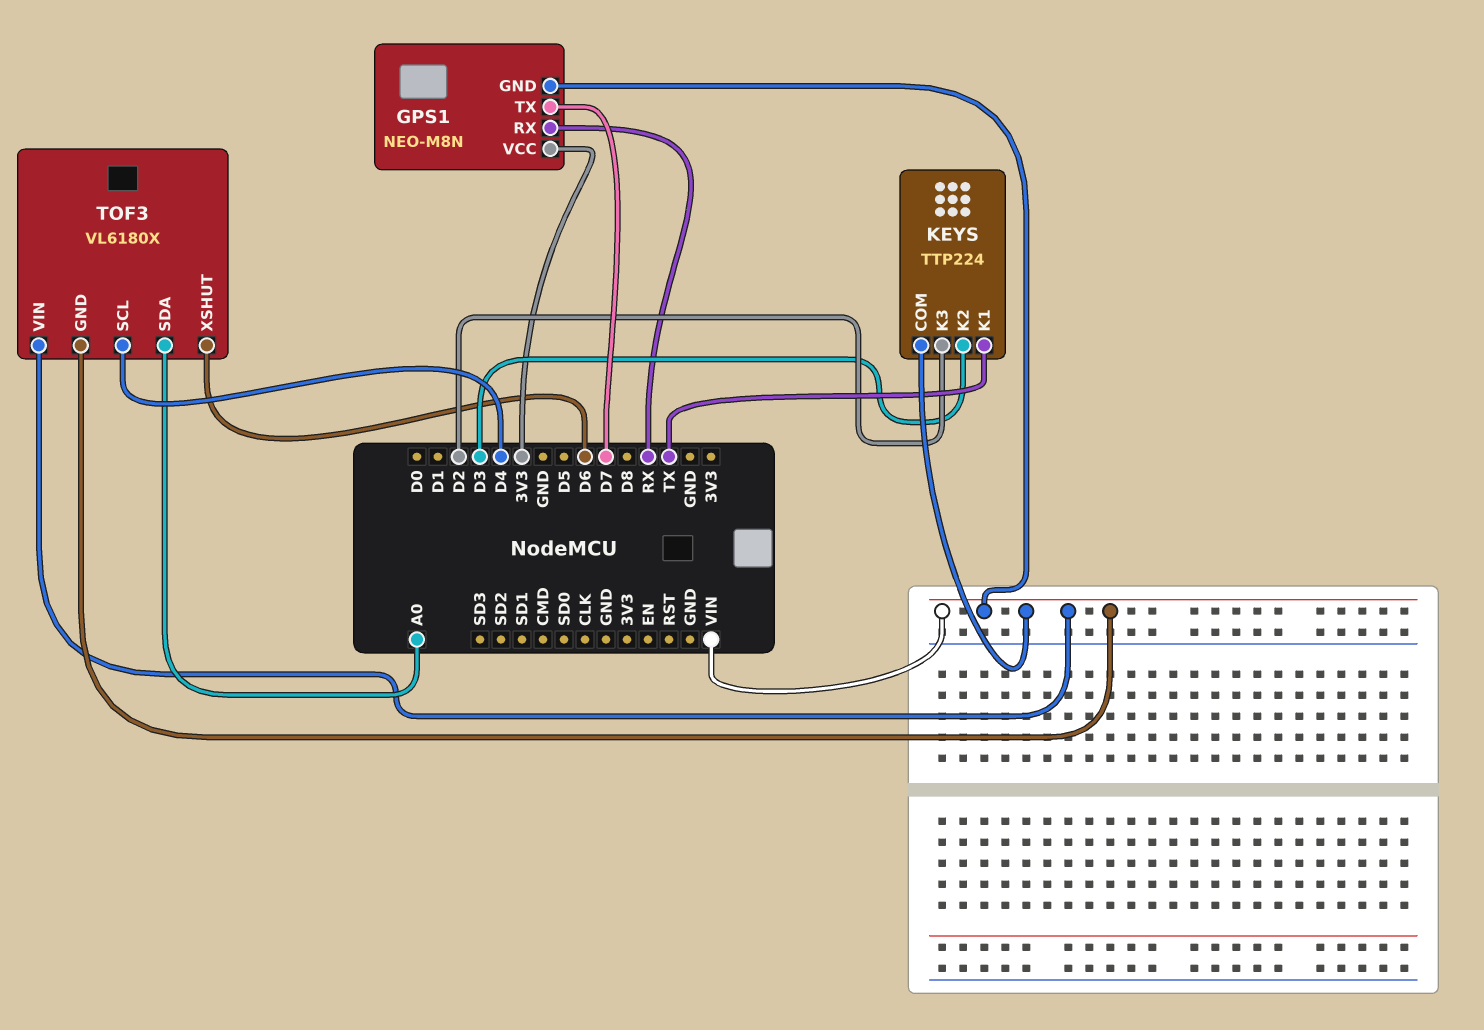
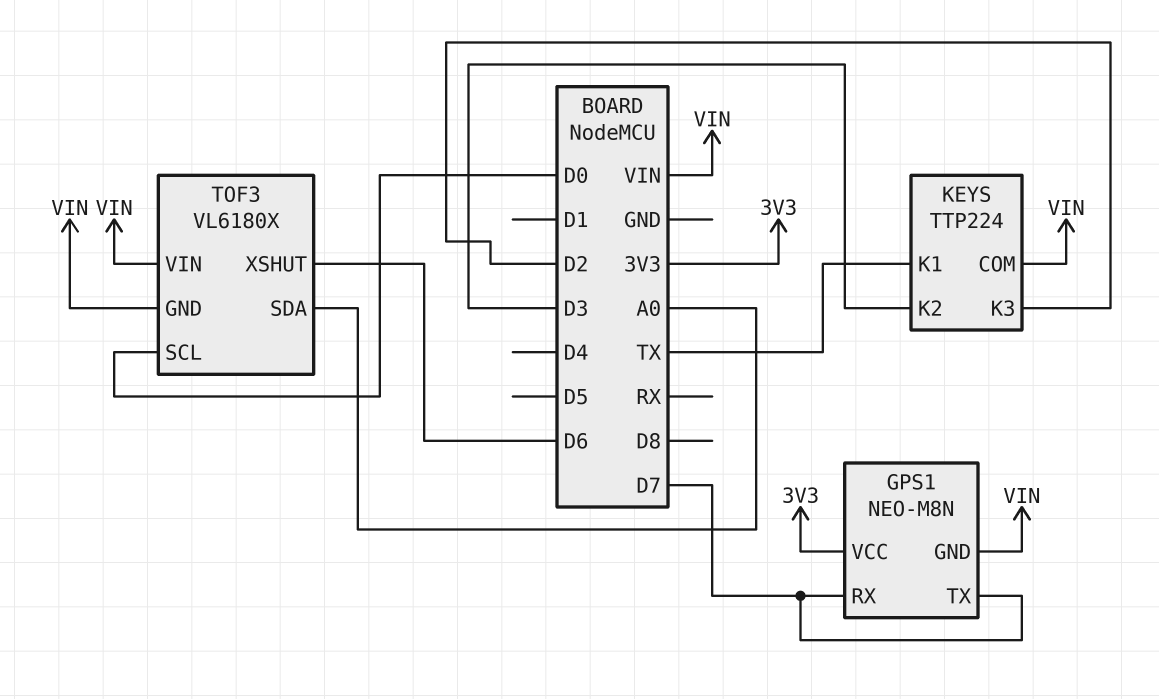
GPS1 pin RX: RX -> D7
TOF3 pin SCL: D4 -> D0

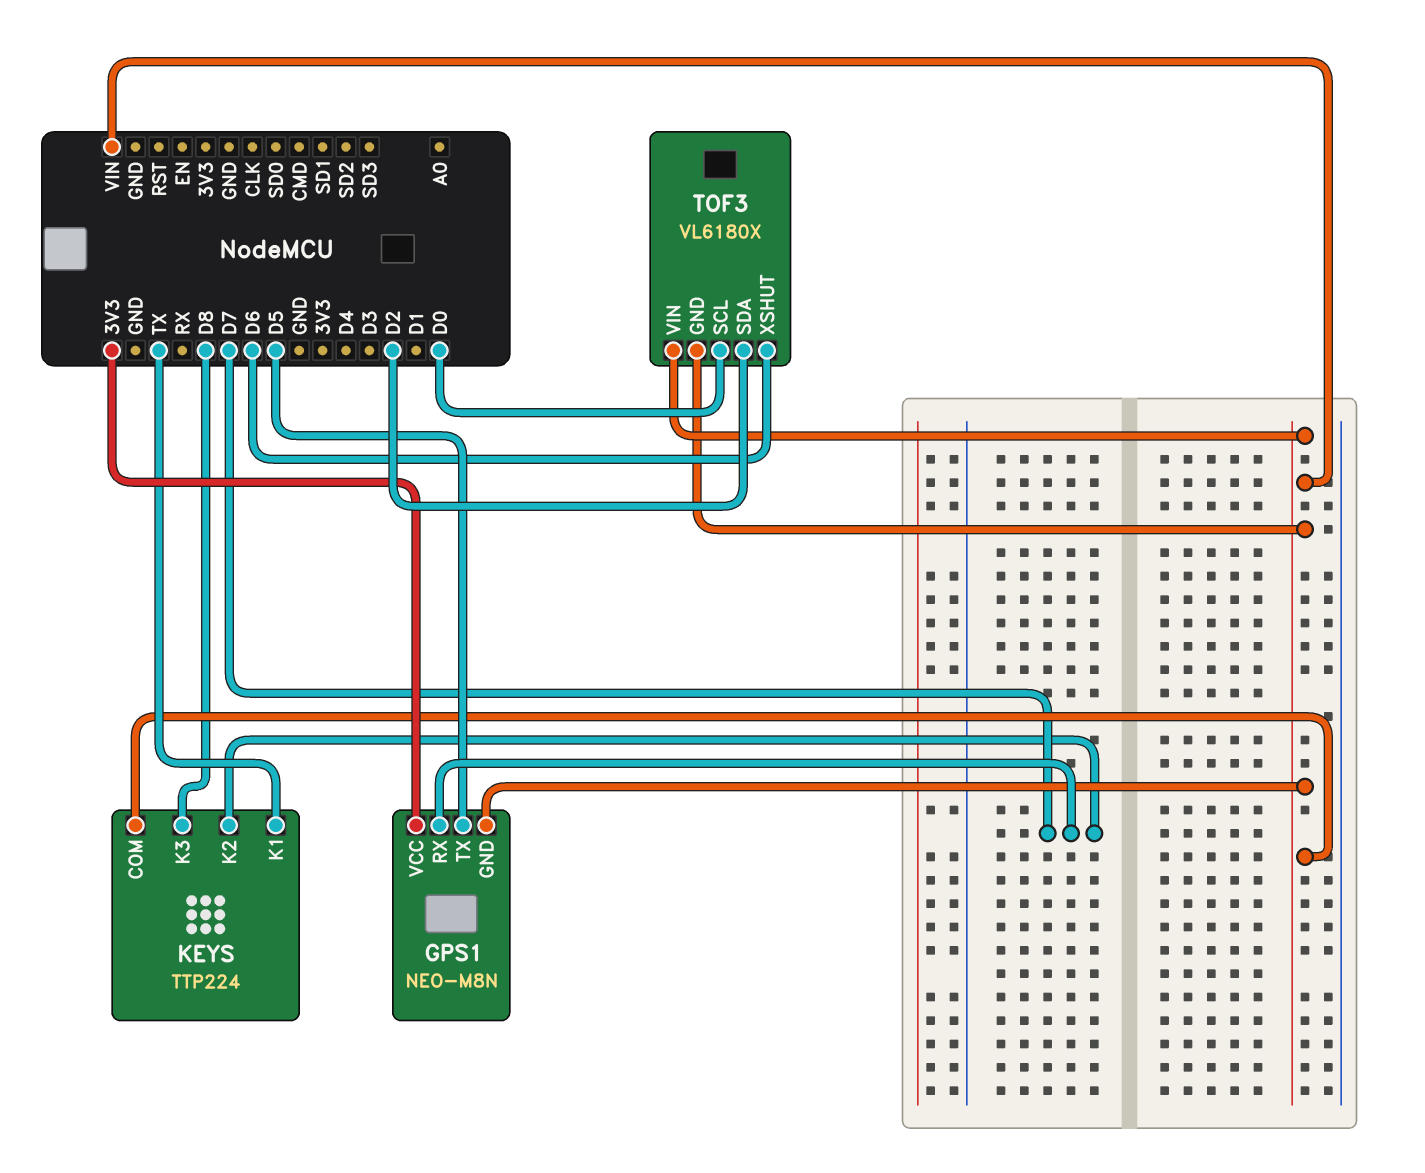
GPS1 pin TX: D7 -> D5
KEYS pin K2: D3 -> D7
KEYS pin K3: D2 -> D8
TOF3 pin SDA: A0 -> D2

